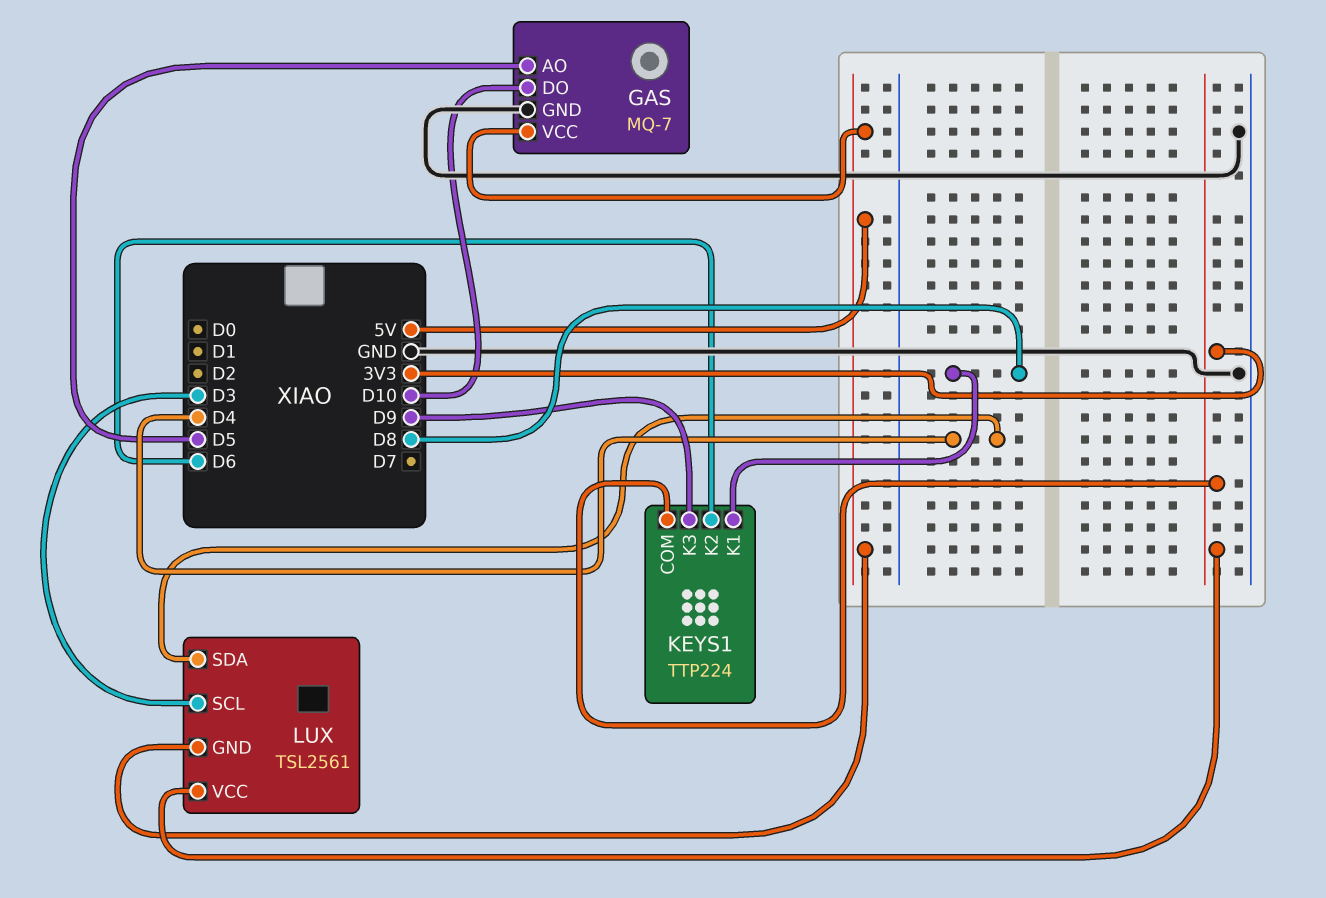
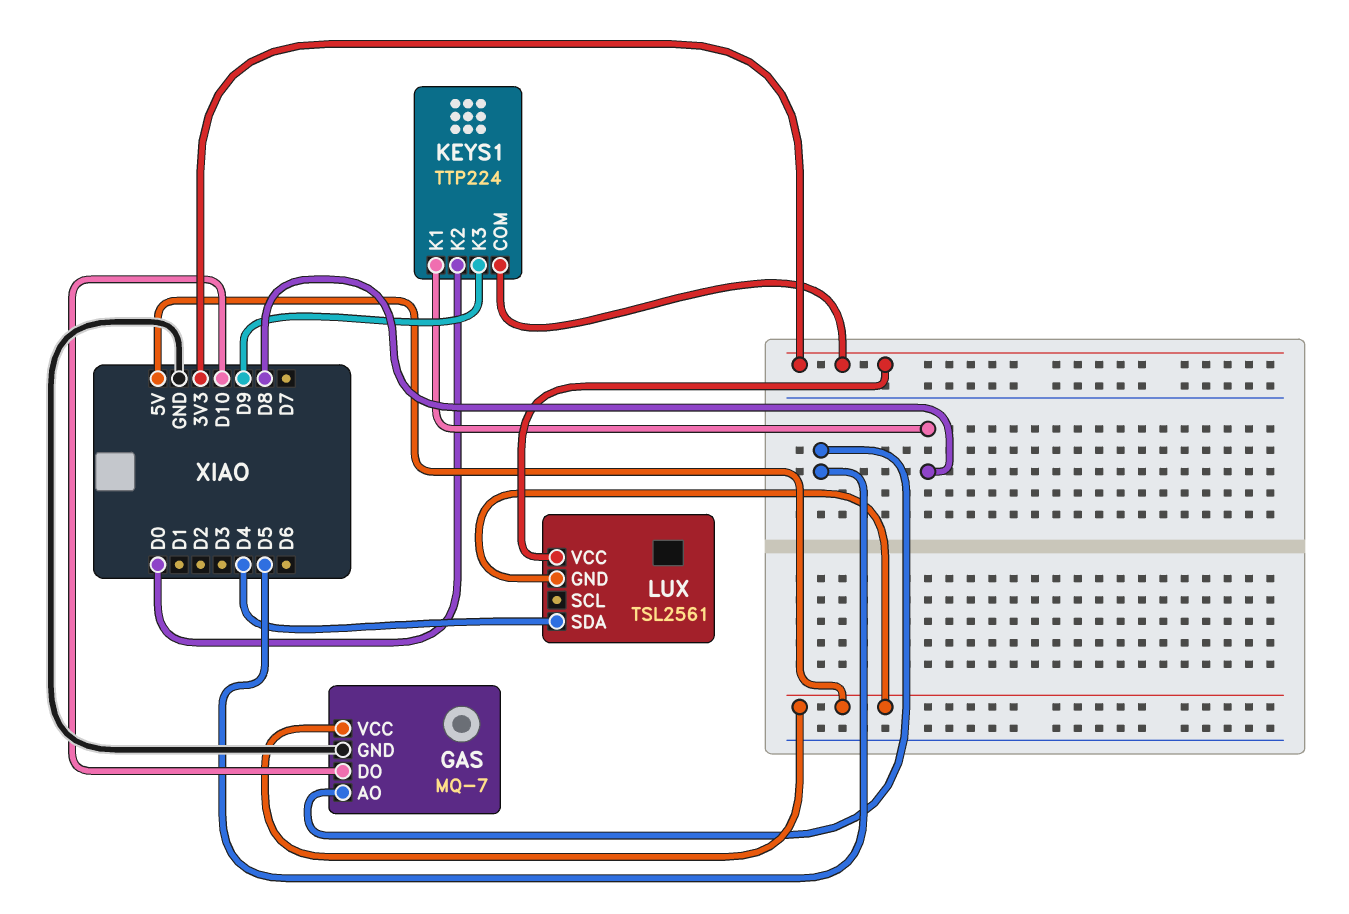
KEYS1 pin K2: D6 -> D0
LUX pin SCL: D3 -> none

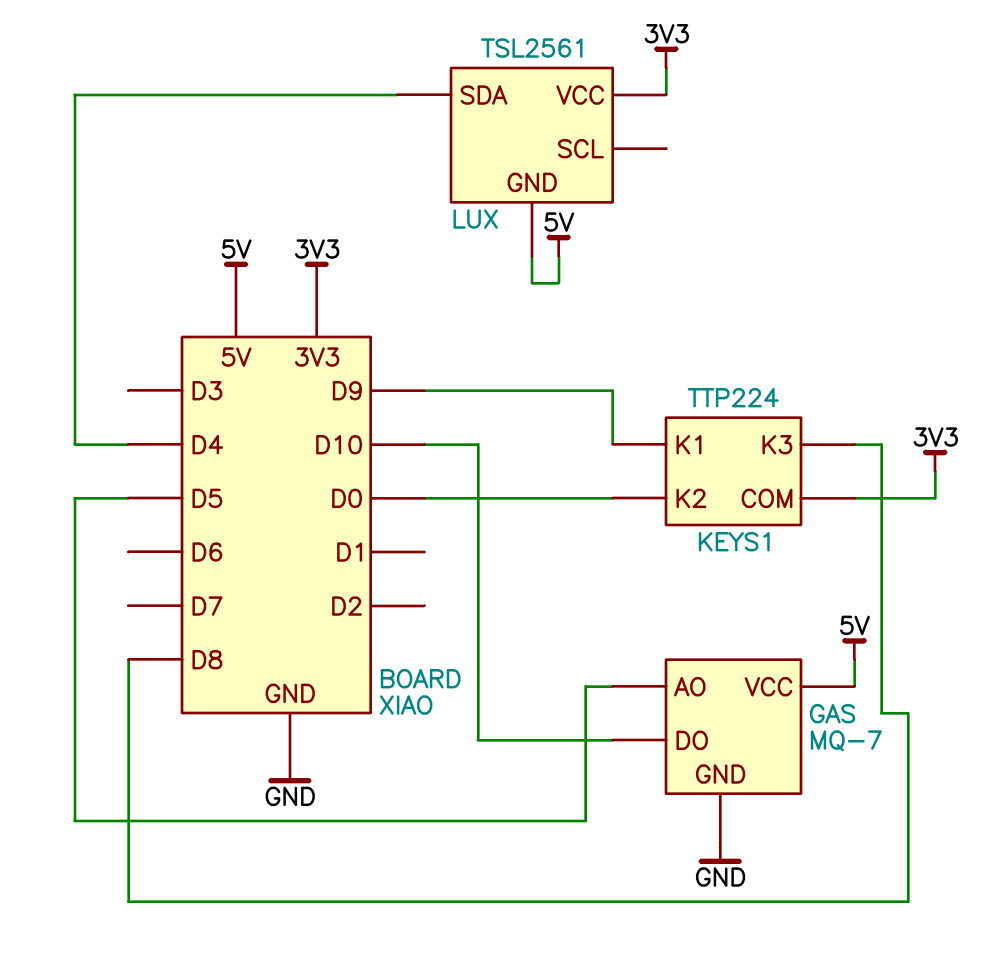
KEYS1 pin K1: D8 -> D9
KEYS1 pin K3: D9 -> D8

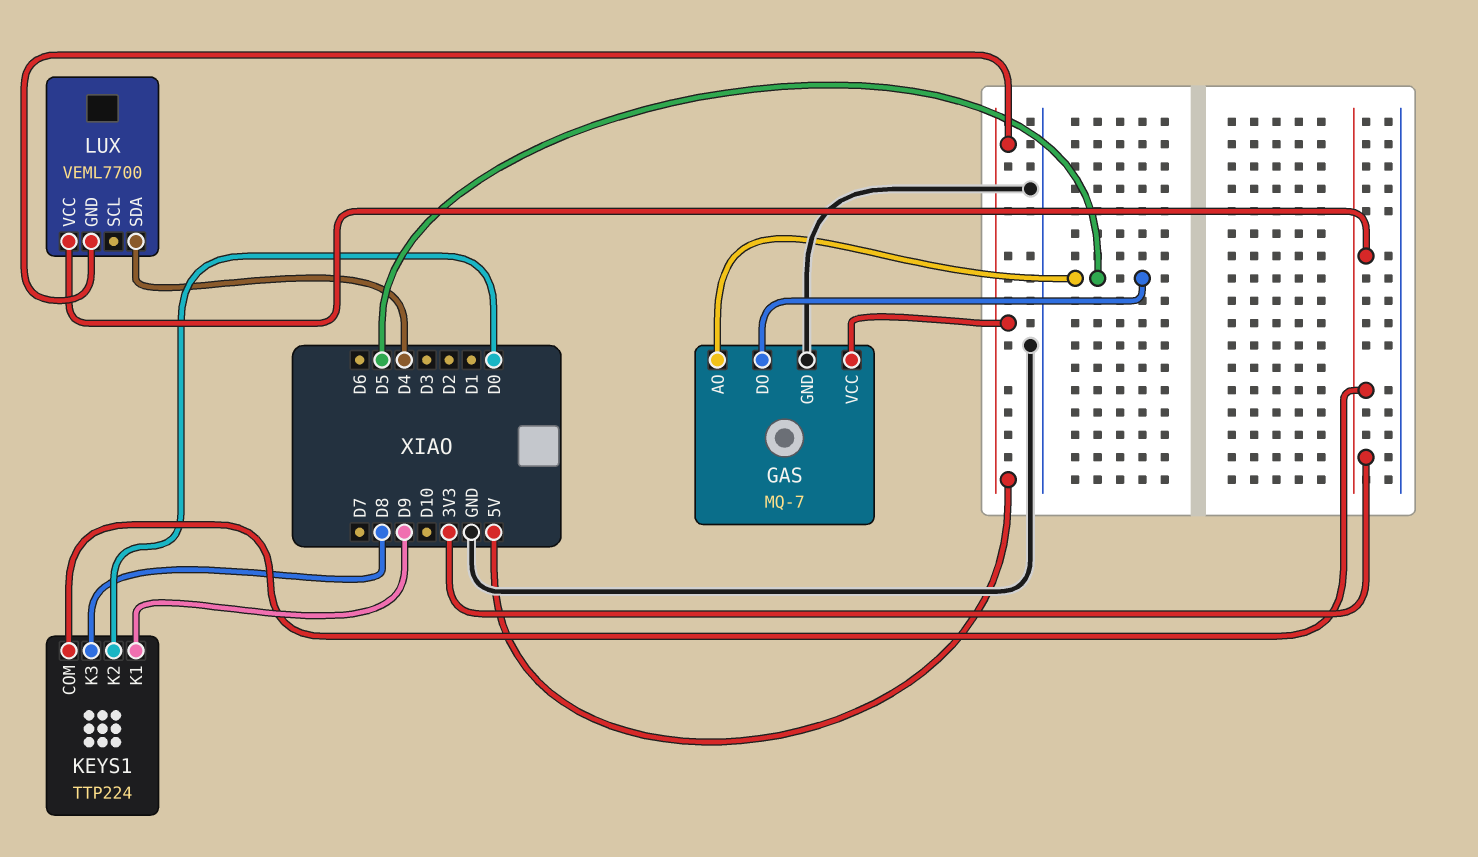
GAS pin DO: D10 -> D5
LUX: TSL2561 -> VEML7700

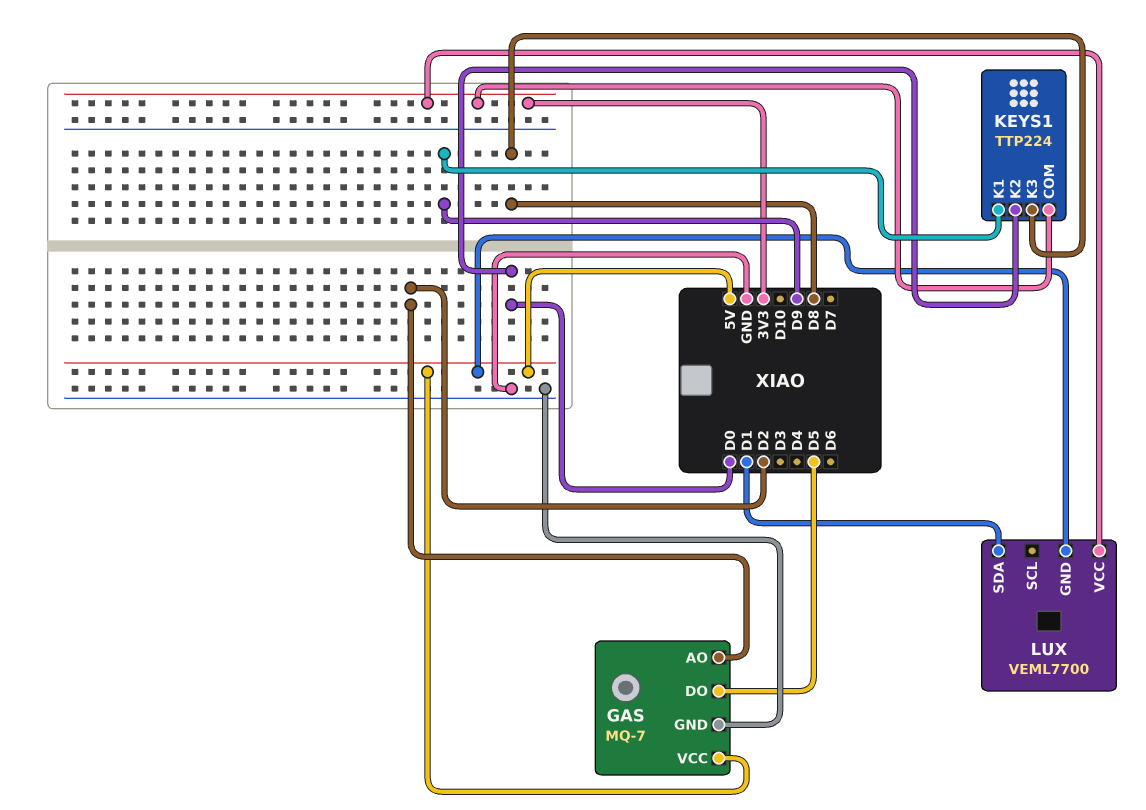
GAS pin AO: D5 -> D2
LUX pin SDA: D4 -> D1

